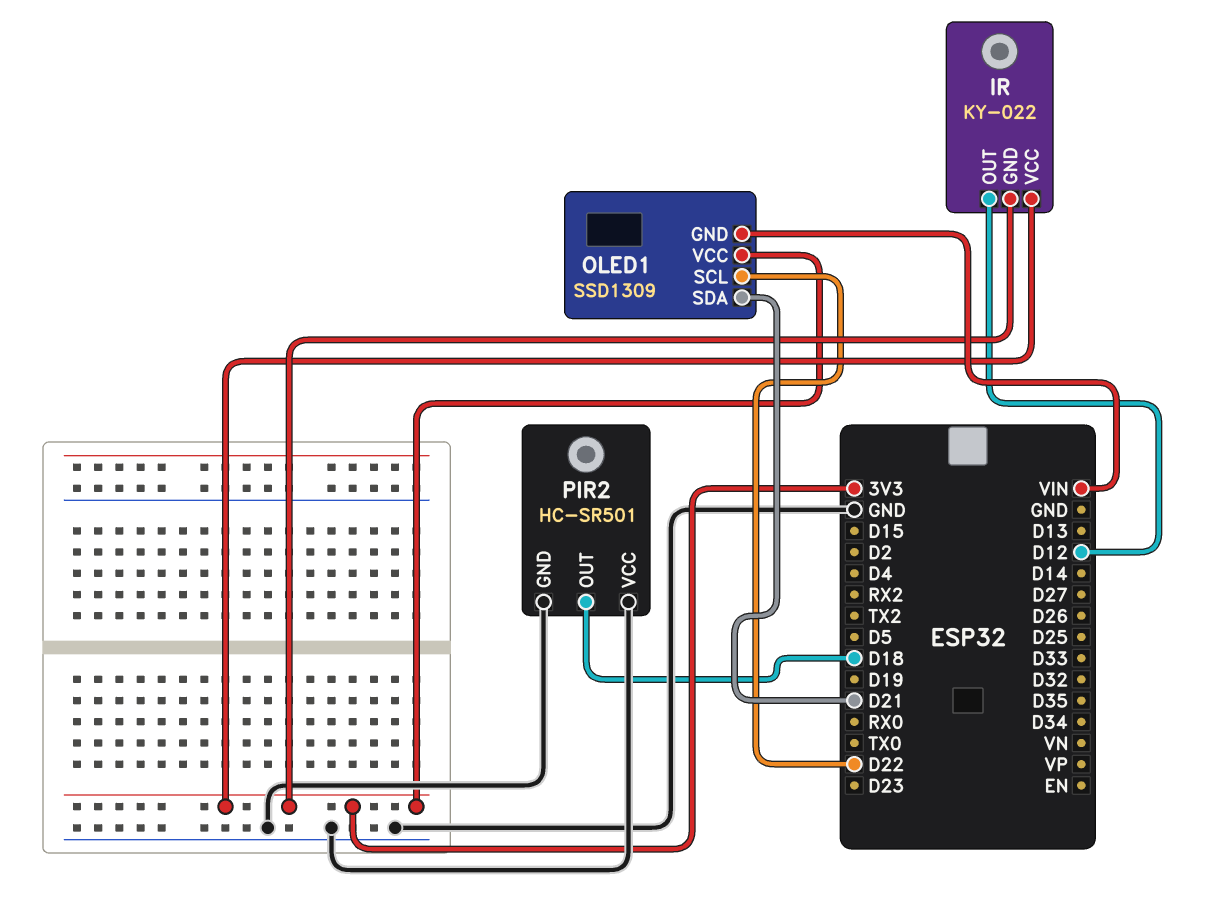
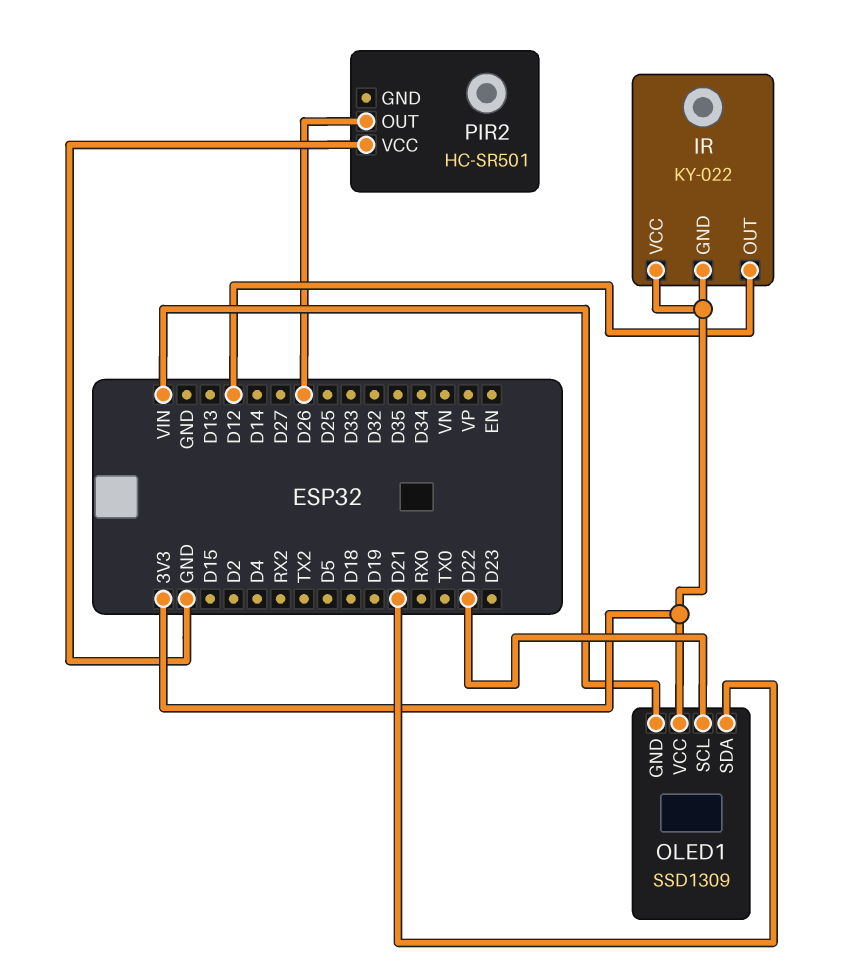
PIR2 pin GND: GND -> none
PIR2 pin OUT: D18 -> D26

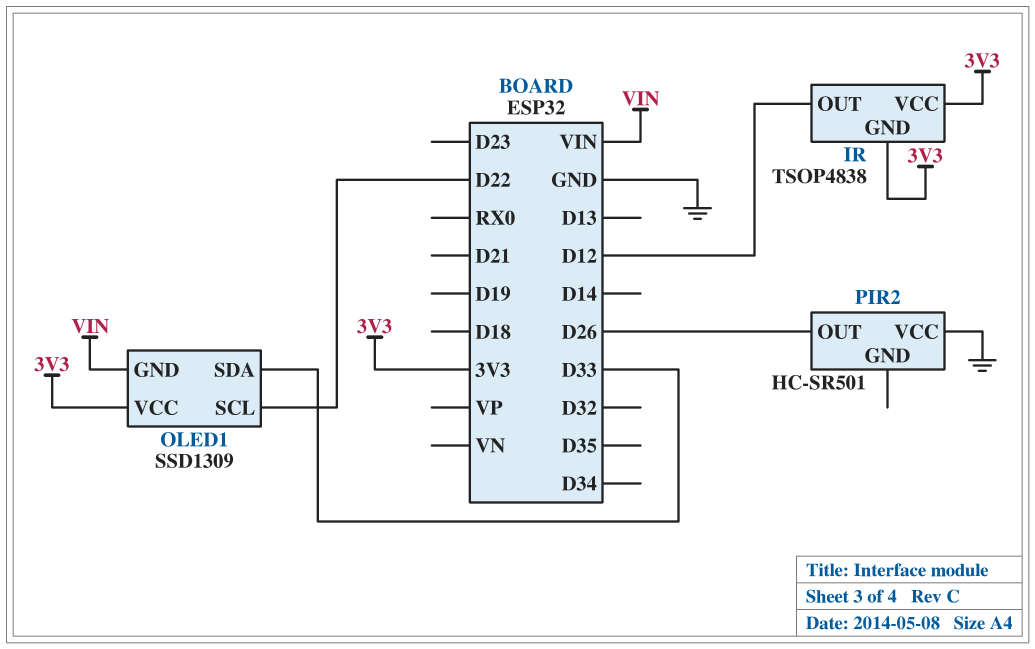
IR: KY-022 -> TSOP4838
OLED1 pin SDA: D21 -> D33

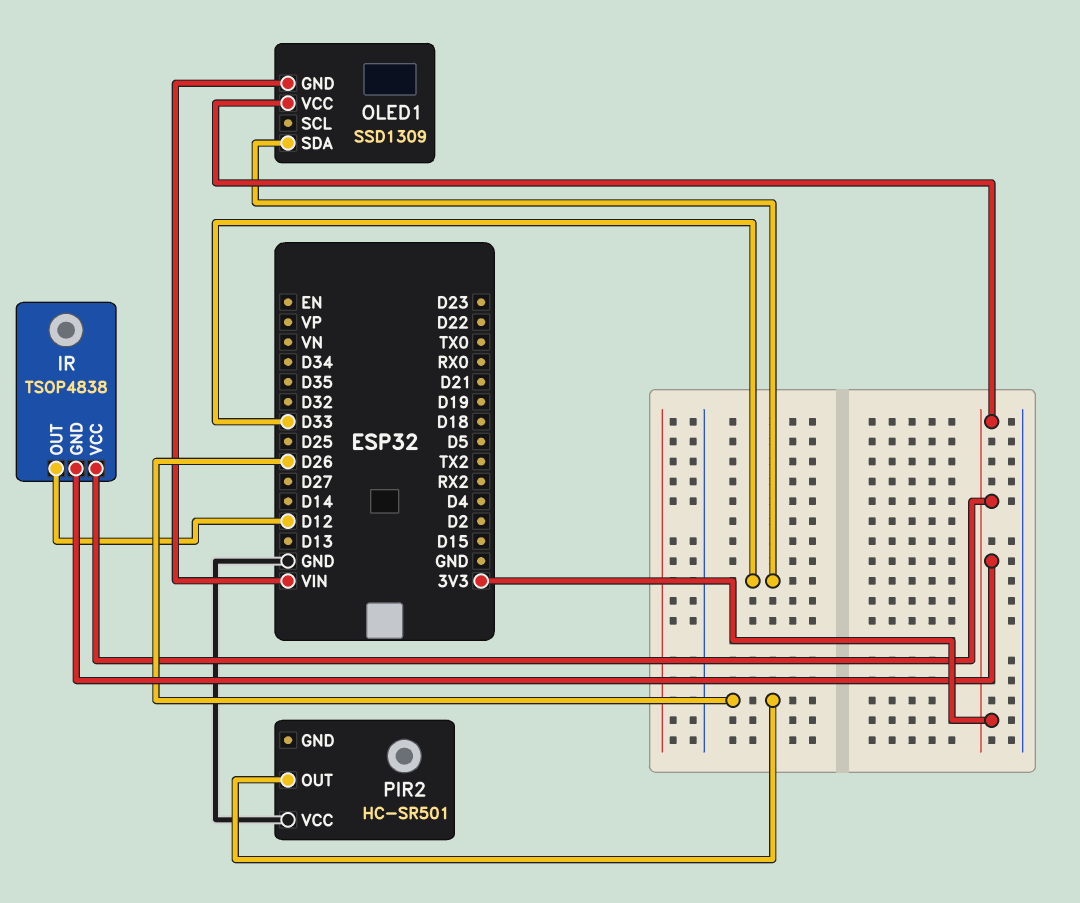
OLED1 pin SCL: D22 -> none

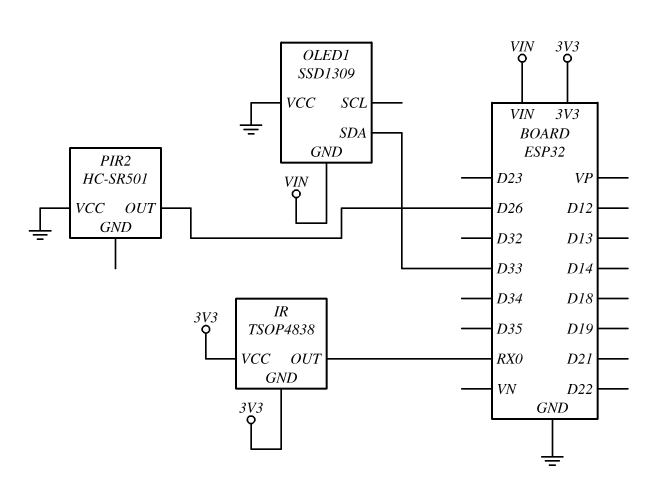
IR pin OUT: D12 -> RX0
OLED1 pin VCC: 3V3 -> GND

